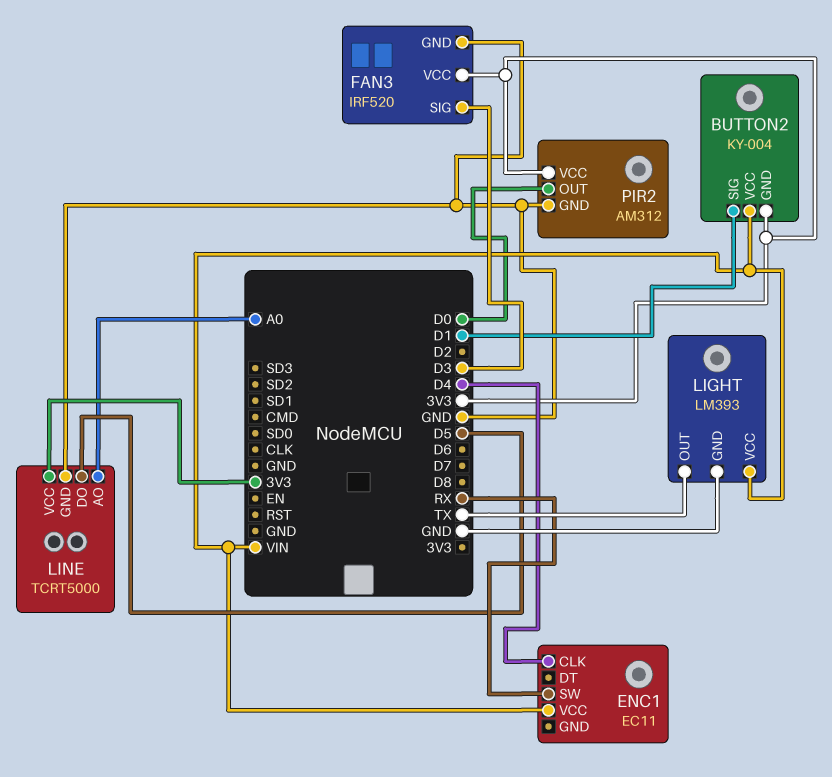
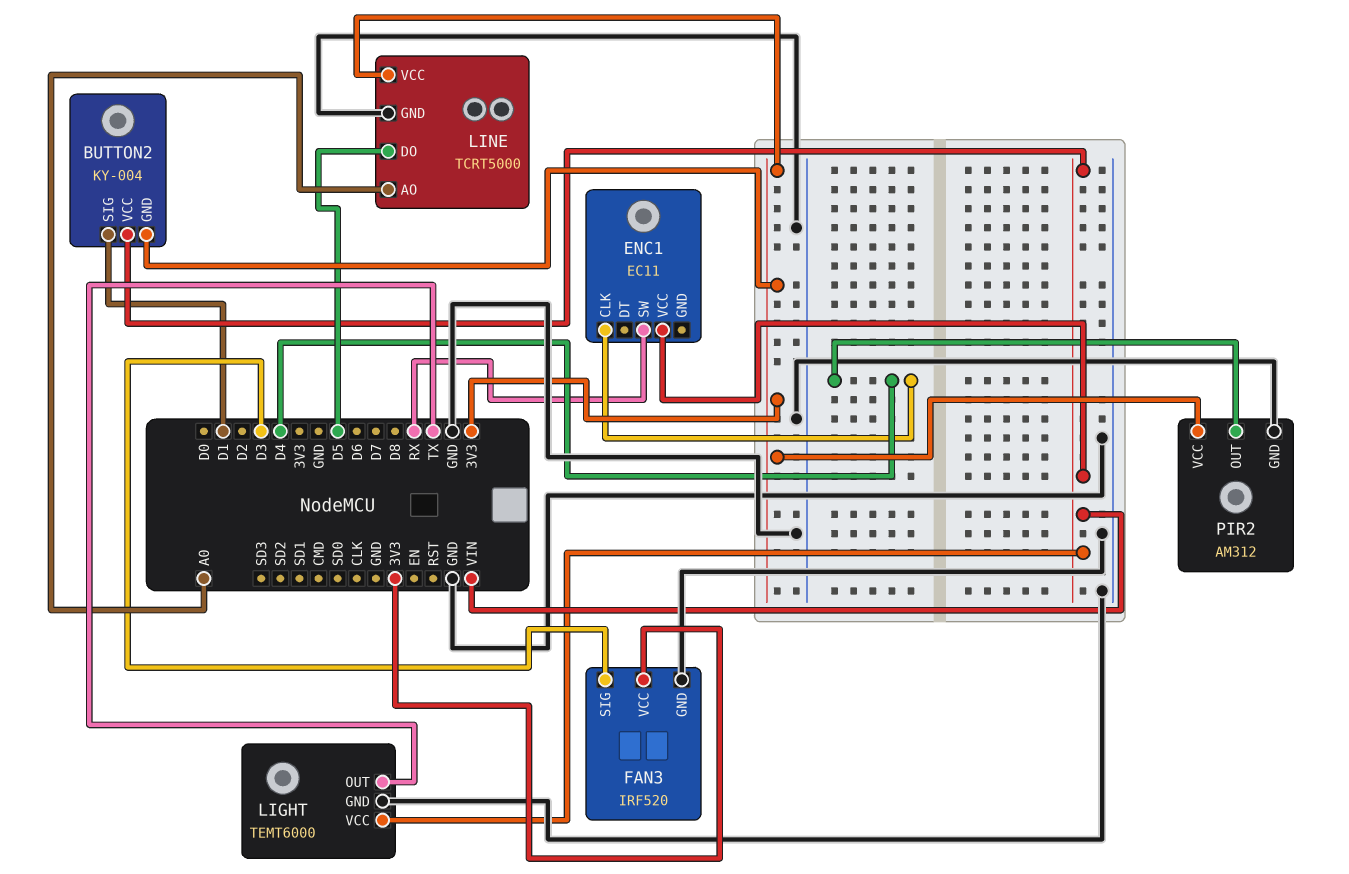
LIGHT: LM393 -> TEMT6000
PIR2 pin OUT: D0 -> D4

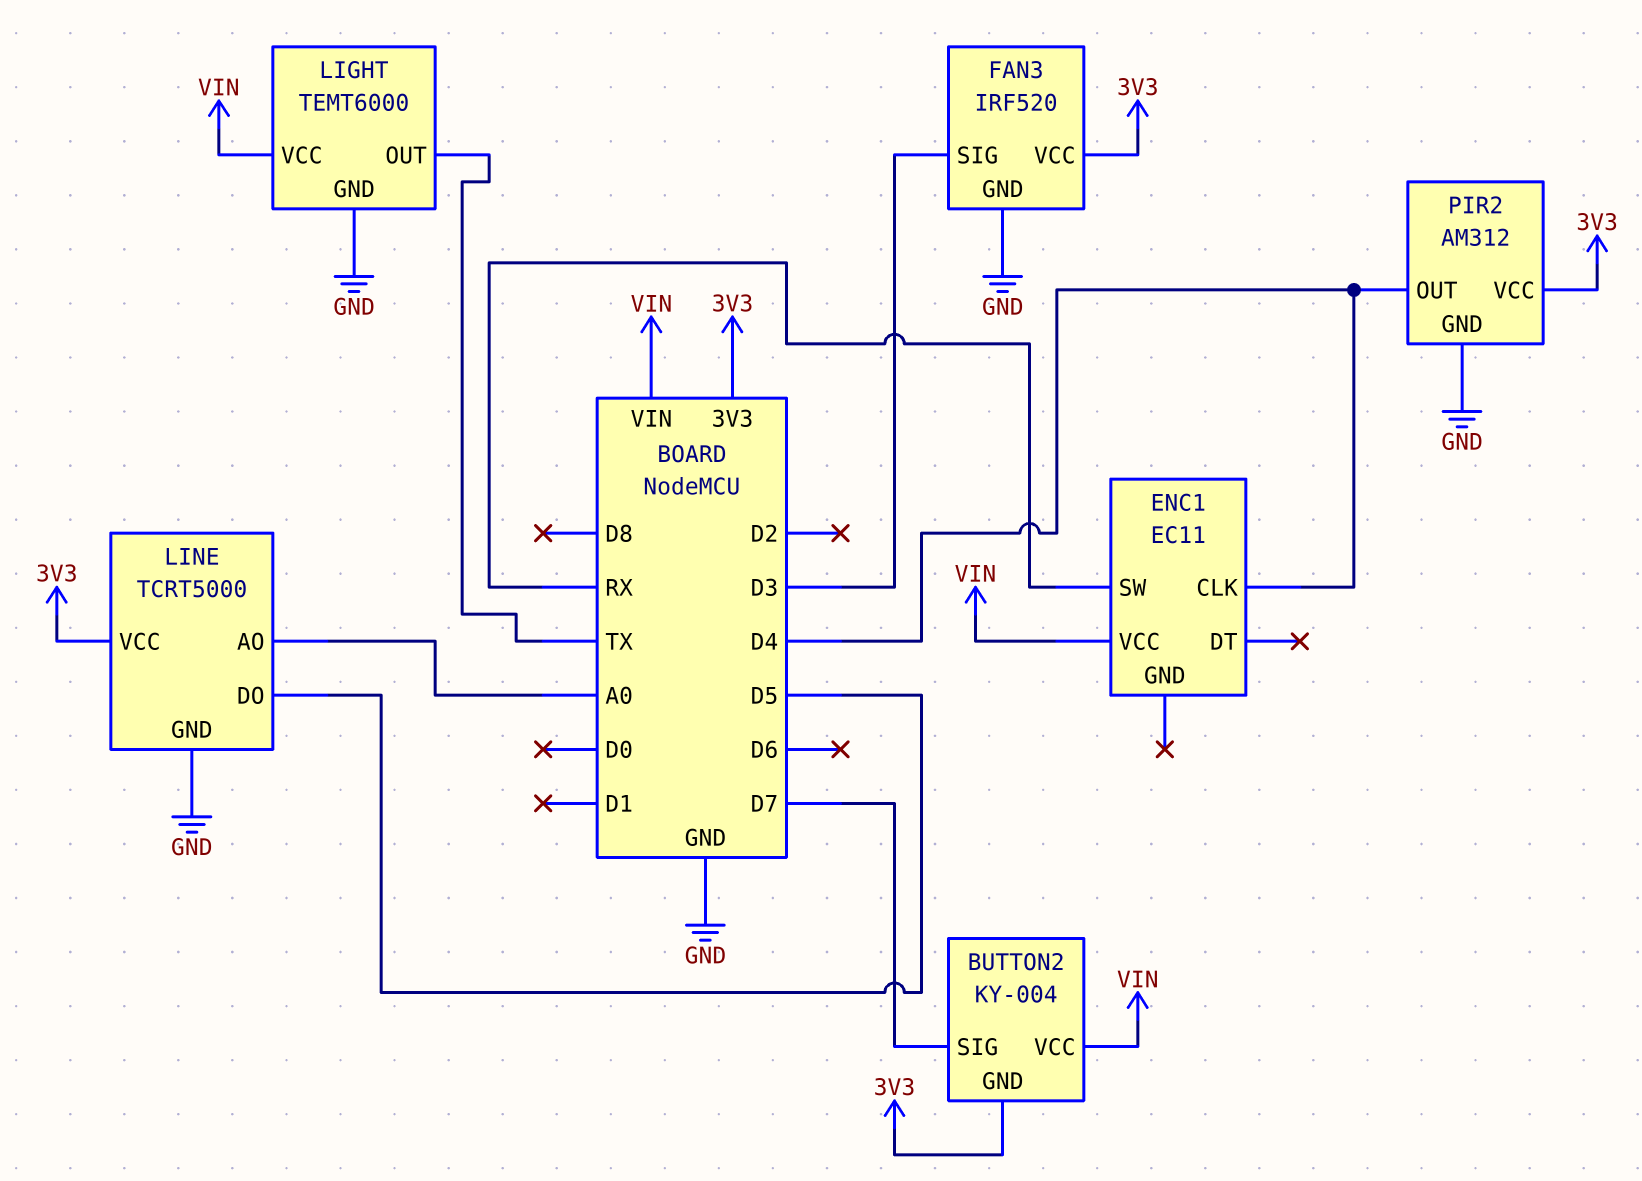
BUTTON2 pin SIG: D1 -> D7

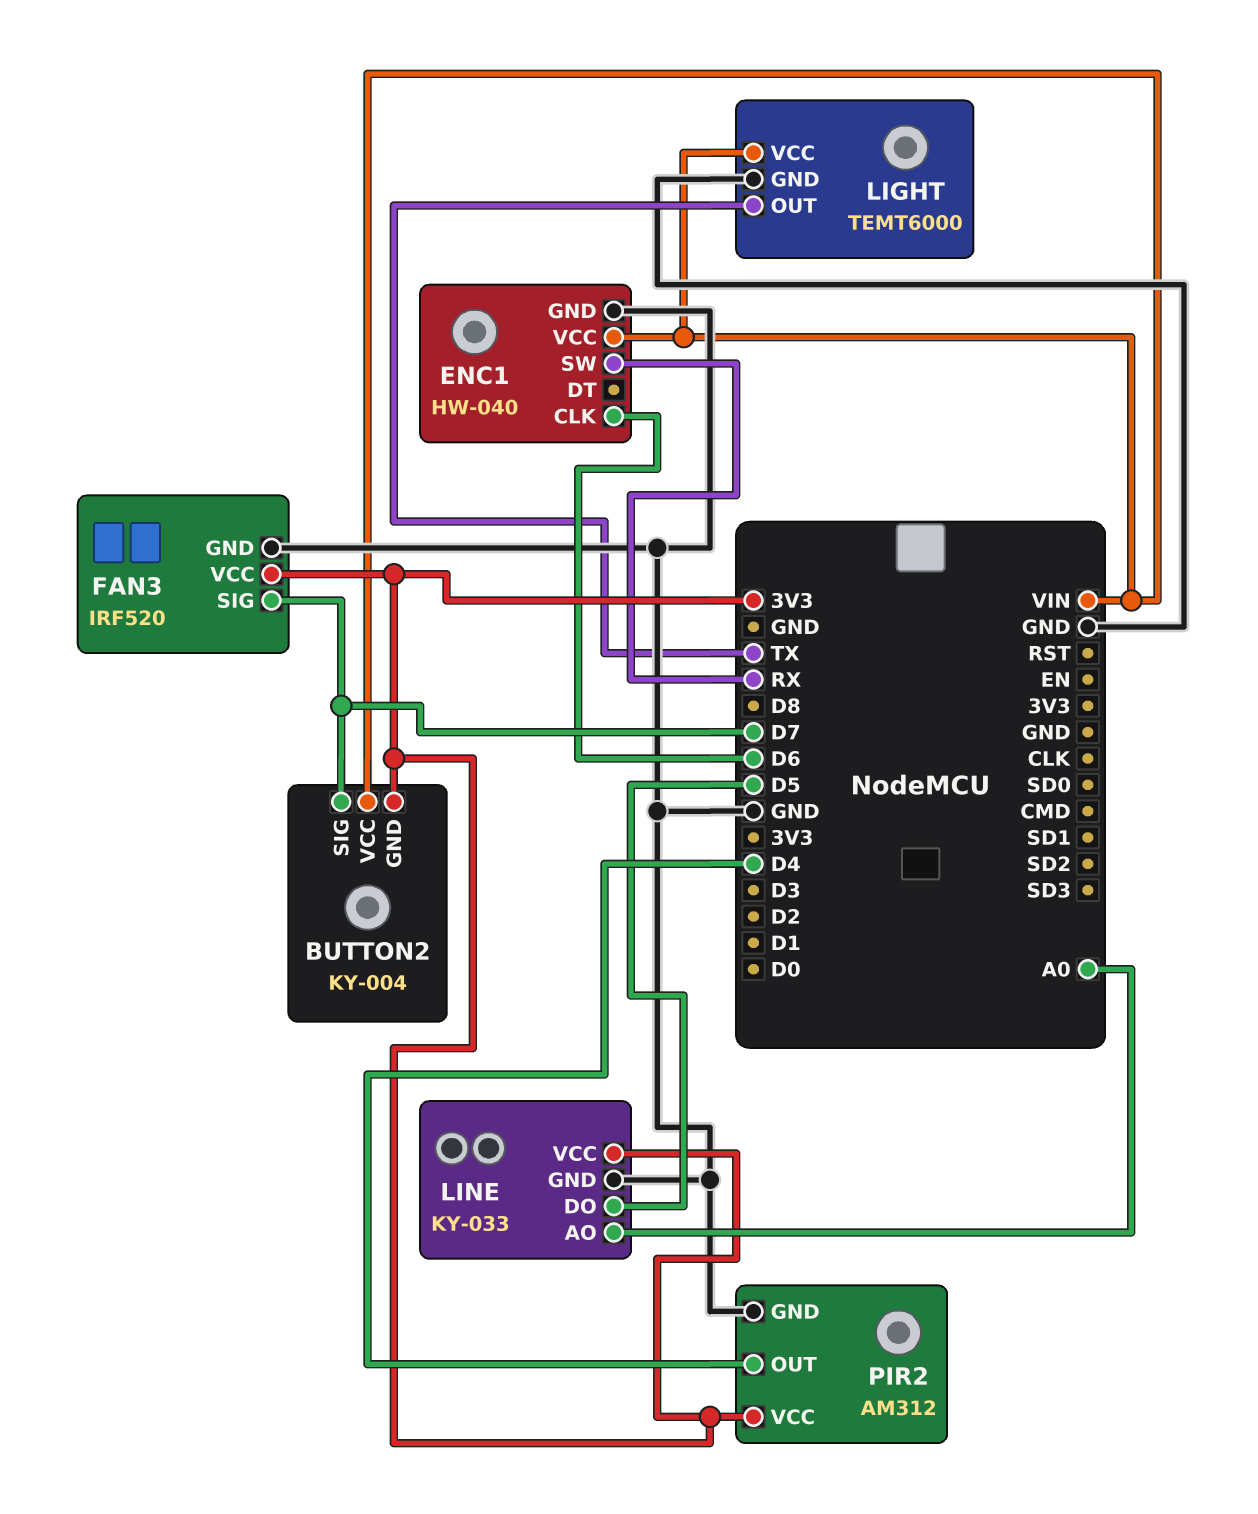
ENC1: EC11 -> HW-040
ENC1 pin CLK: D4 -> D6
ENC1 pin GND: none -> GND
FAN3 pin SIG: D3 -> D7
LINE: TCRT5000 -> KY-033

